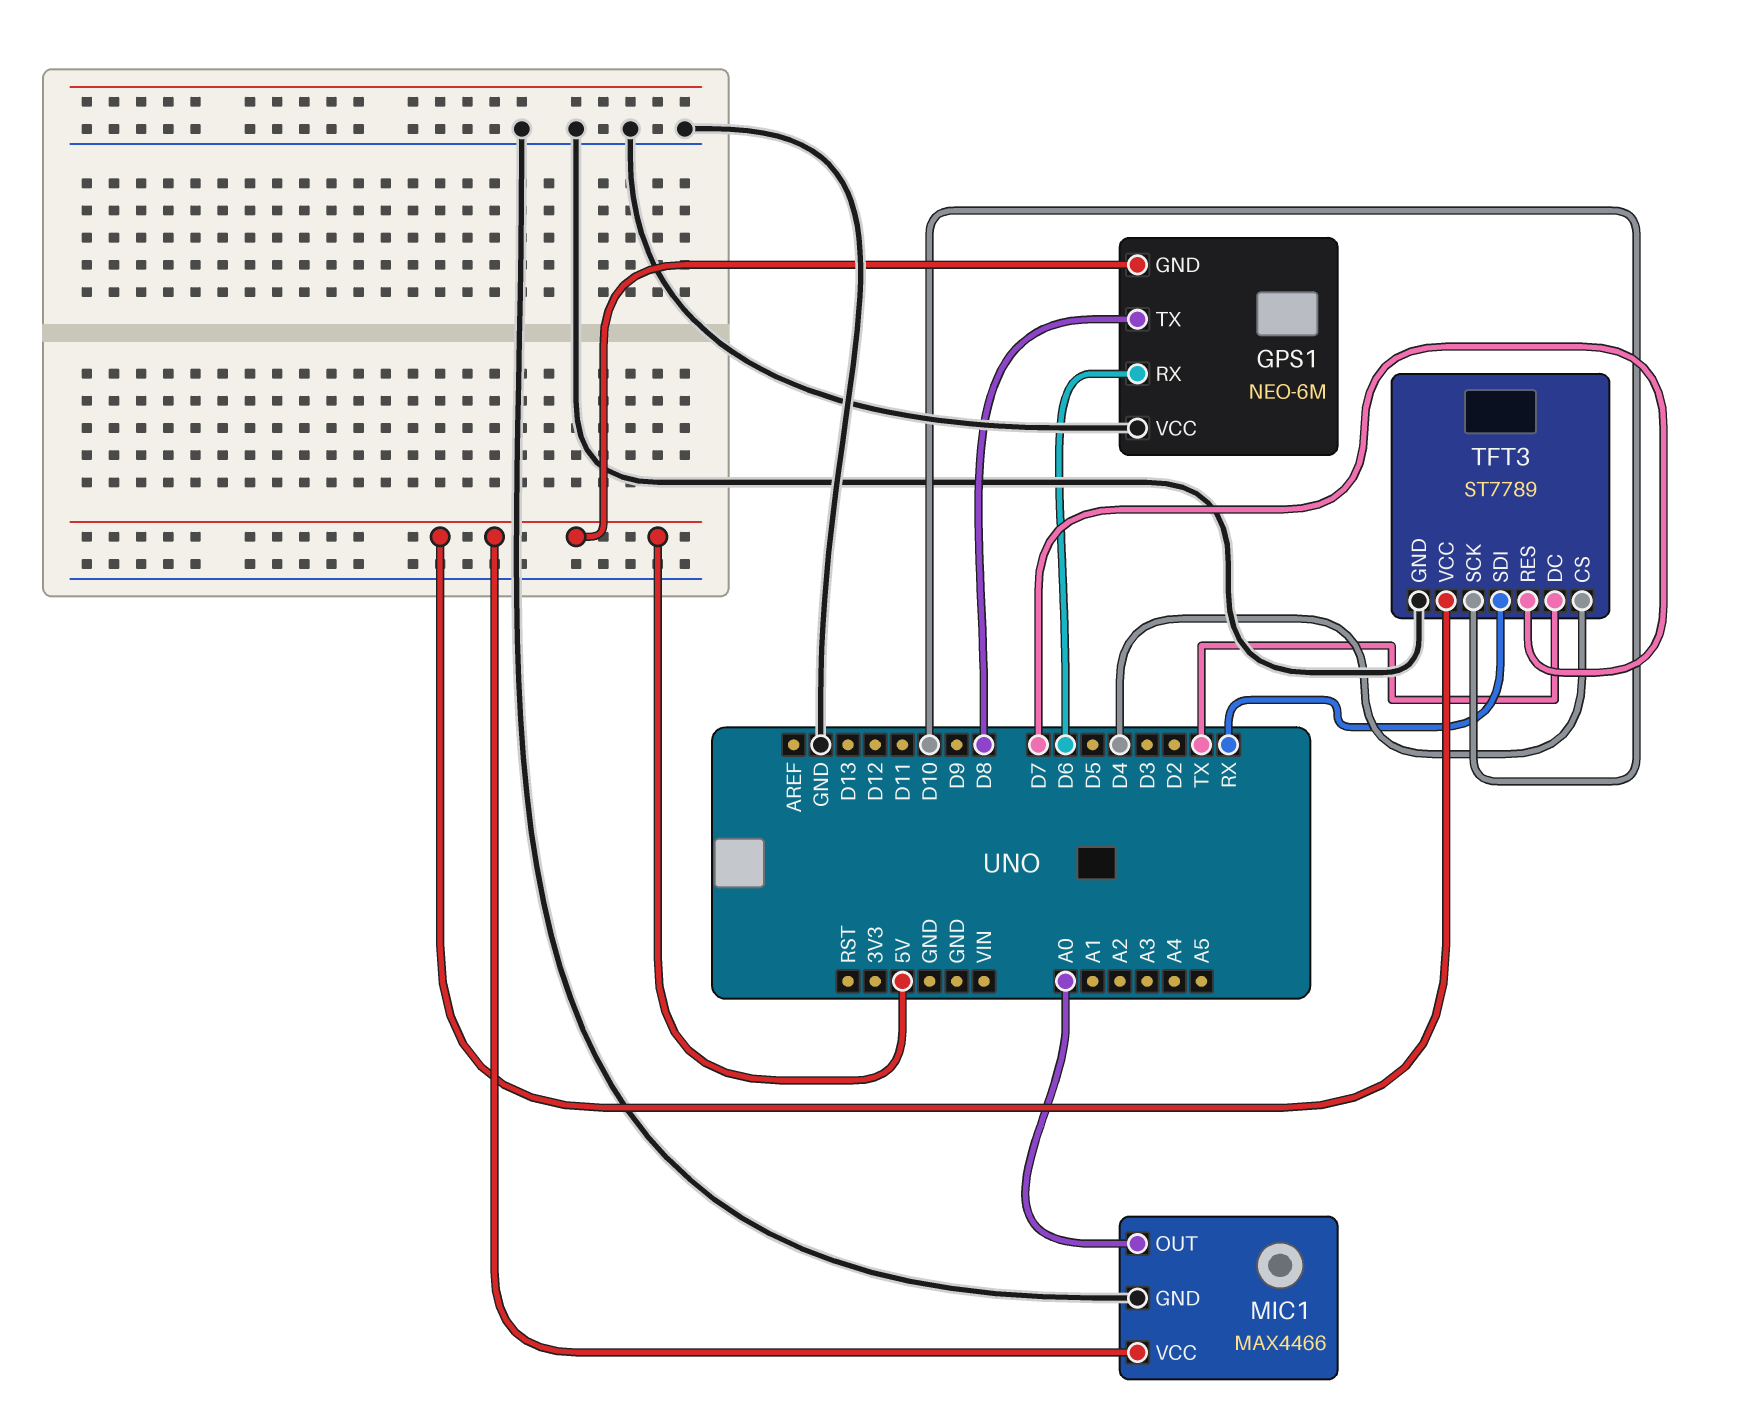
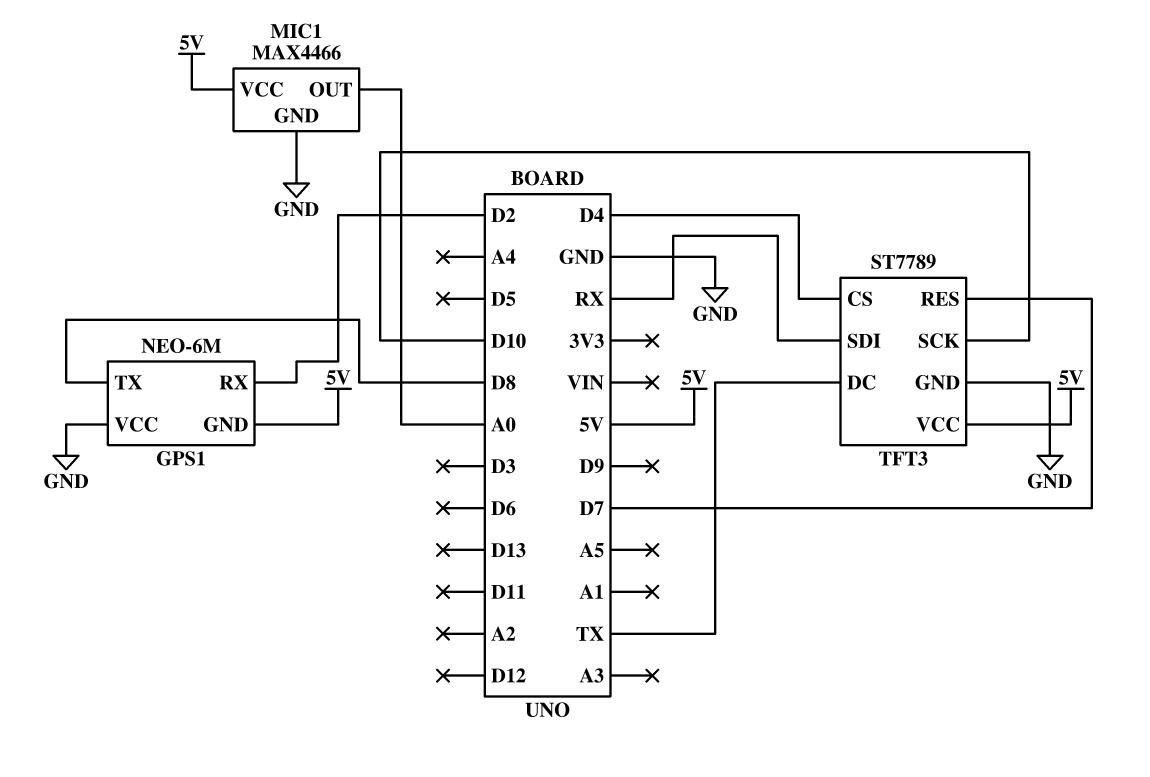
GPS1 pin RX: D6 -> D2

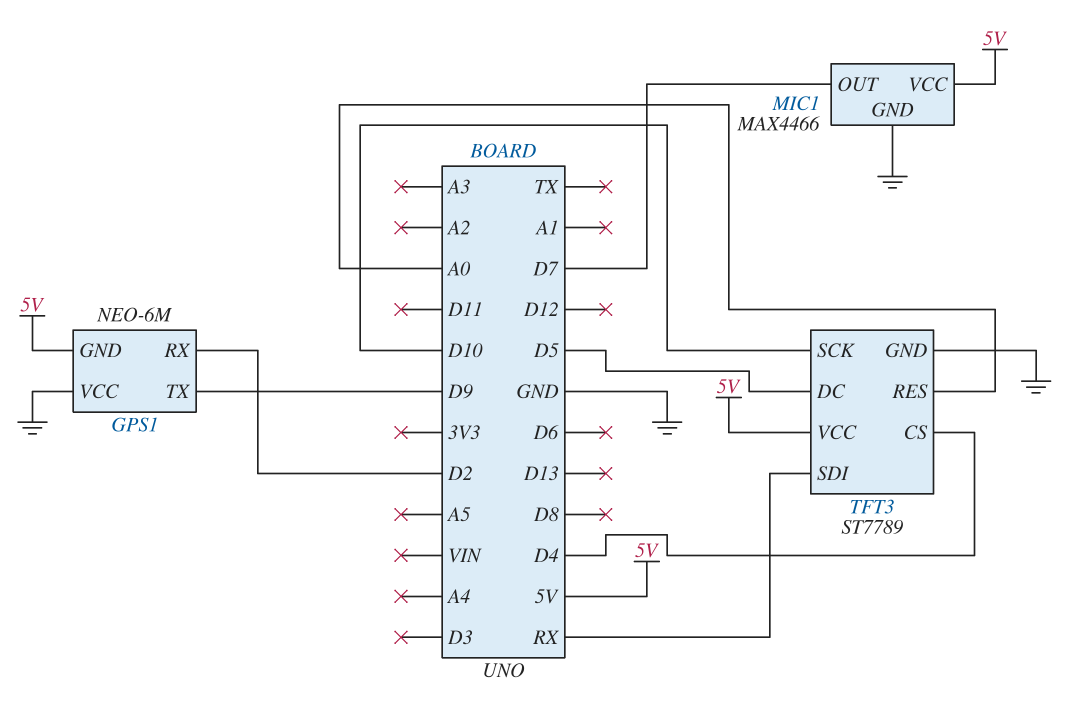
GPS1 pin TX: D8 -> D9
MIC1 pin OUT: A0 -> D7
TFT3 pin DC: TX -> D5
TFT3 pin RES: D7 -> A0

